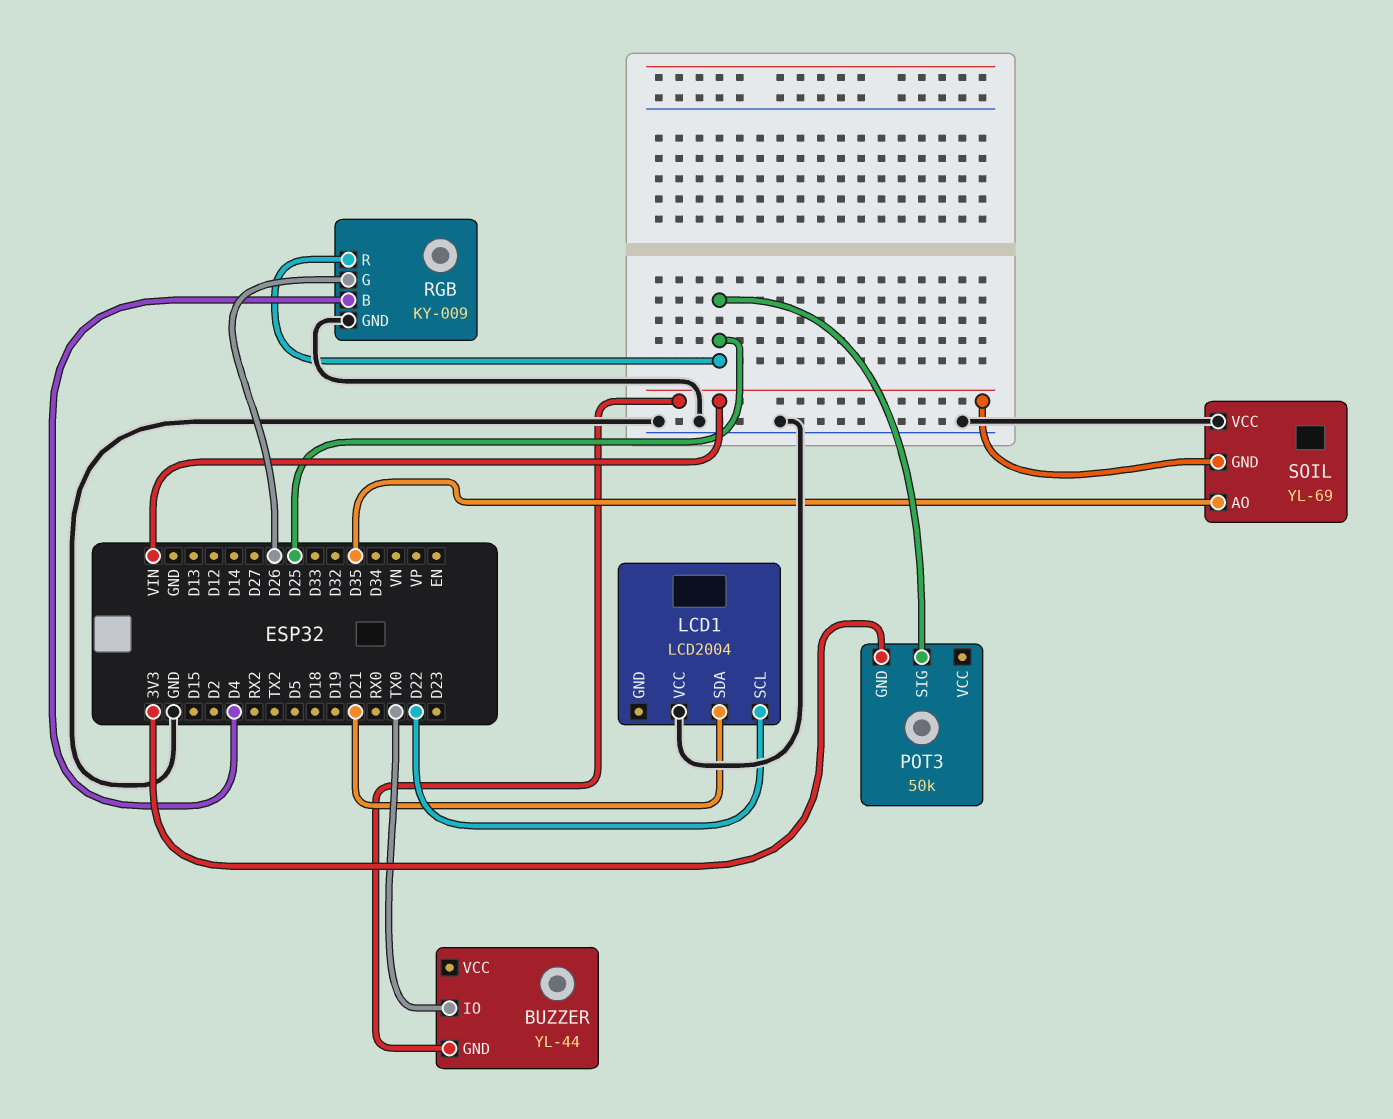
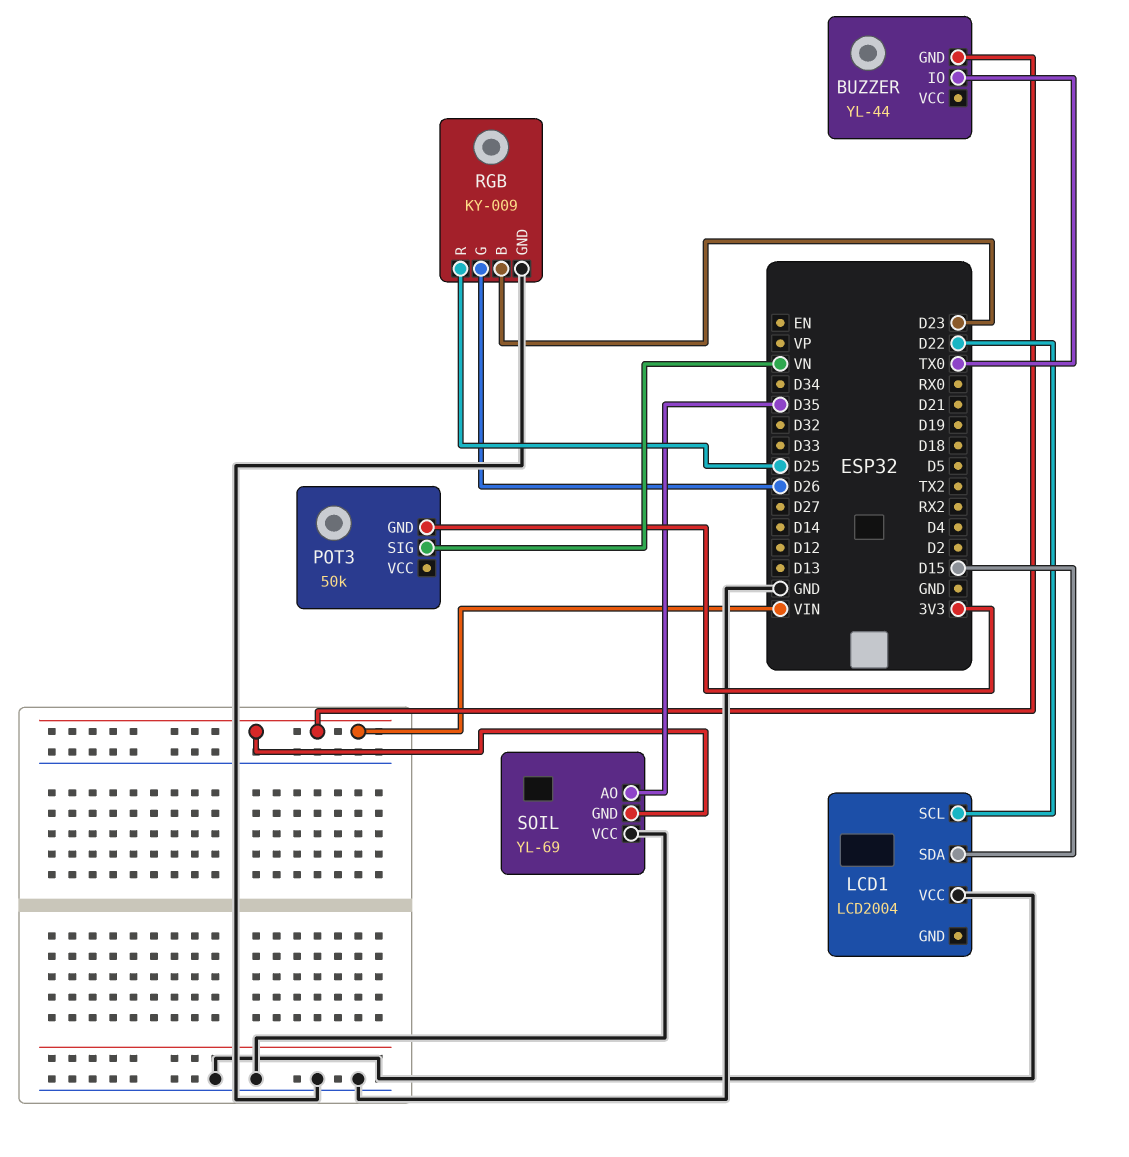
LCD1 pin SDA: D21 -> D15
POT3 pin SIG: D25 -> VN
RGB pin B: D4 -> D23

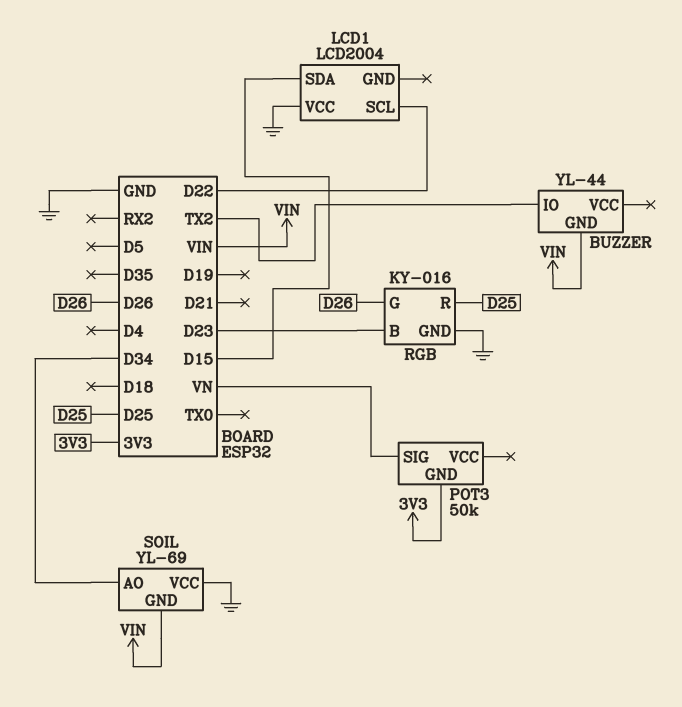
BUZZER pin IO: TX0 -> TX2
RGB: KY-009 -> KY-016
SOIL pin AO: D35 -> D34

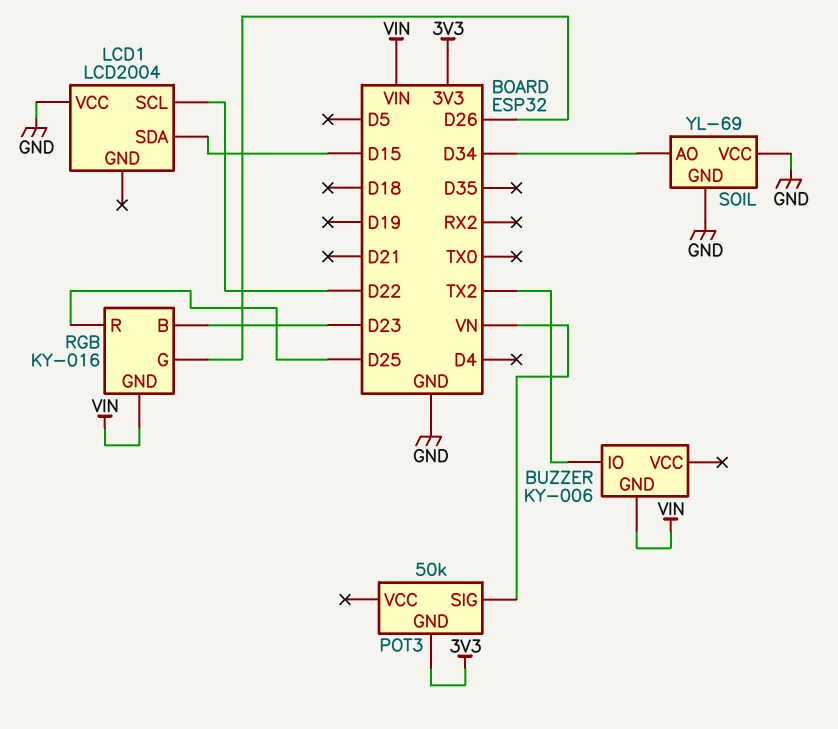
BUZZER: YL-44 -> KY-006
RGB pin GND: GND -> VIN
SOIL pin GND: VIN -> GND

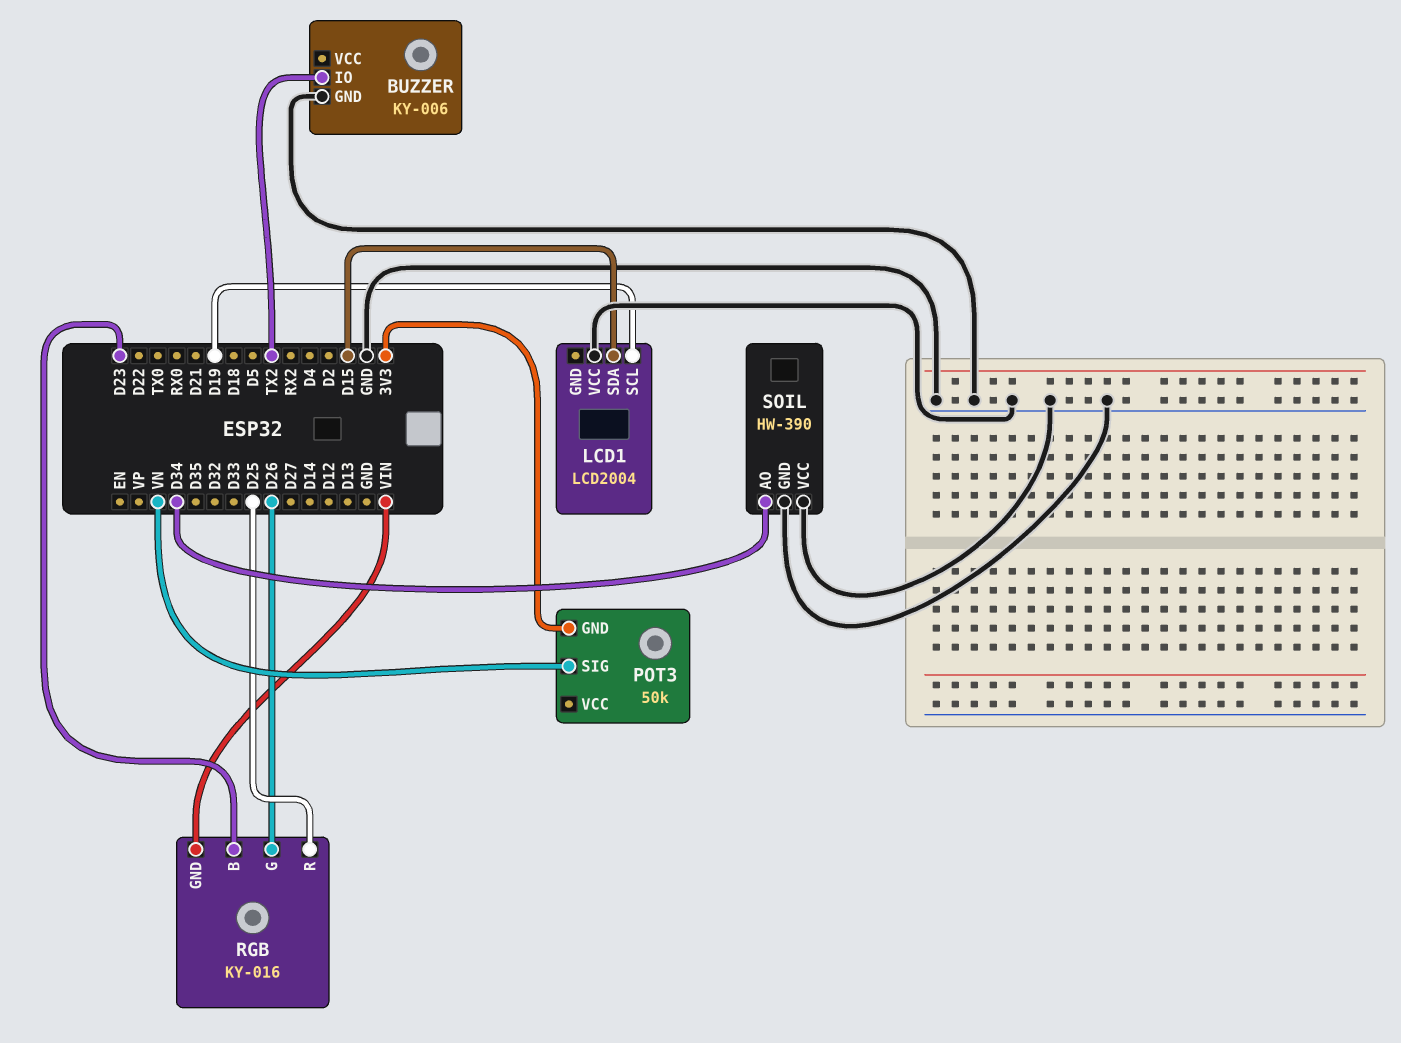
BUZZER pin GND: VIN -> GND
LCD1 pin SCL: D22 -> D19
SOIL: YL-69 -> HW-390

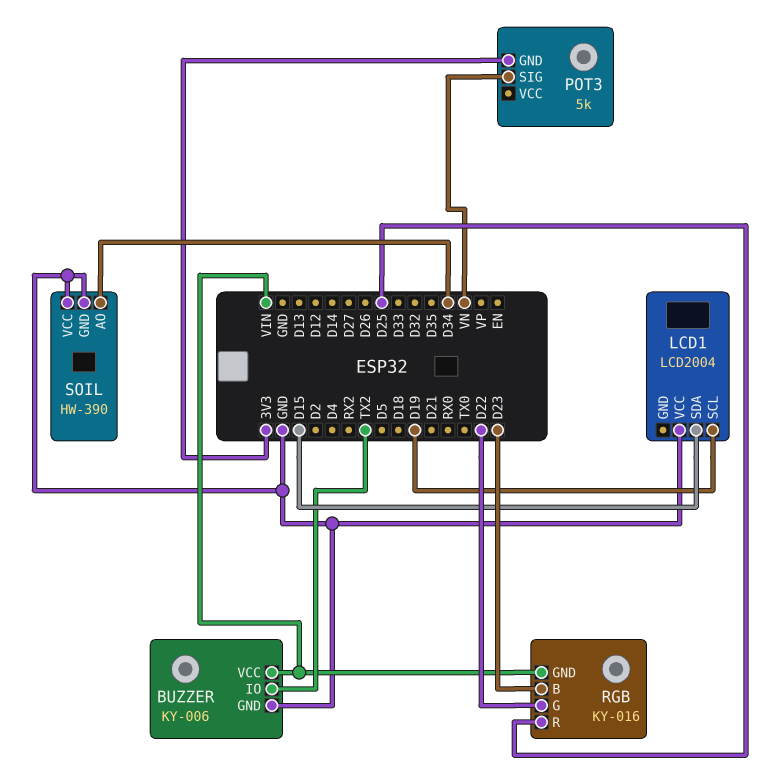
BUZZER pin VCC: none -> VIN
POT3: 50k -> 5k
RGB pin G: D26 -> D22

